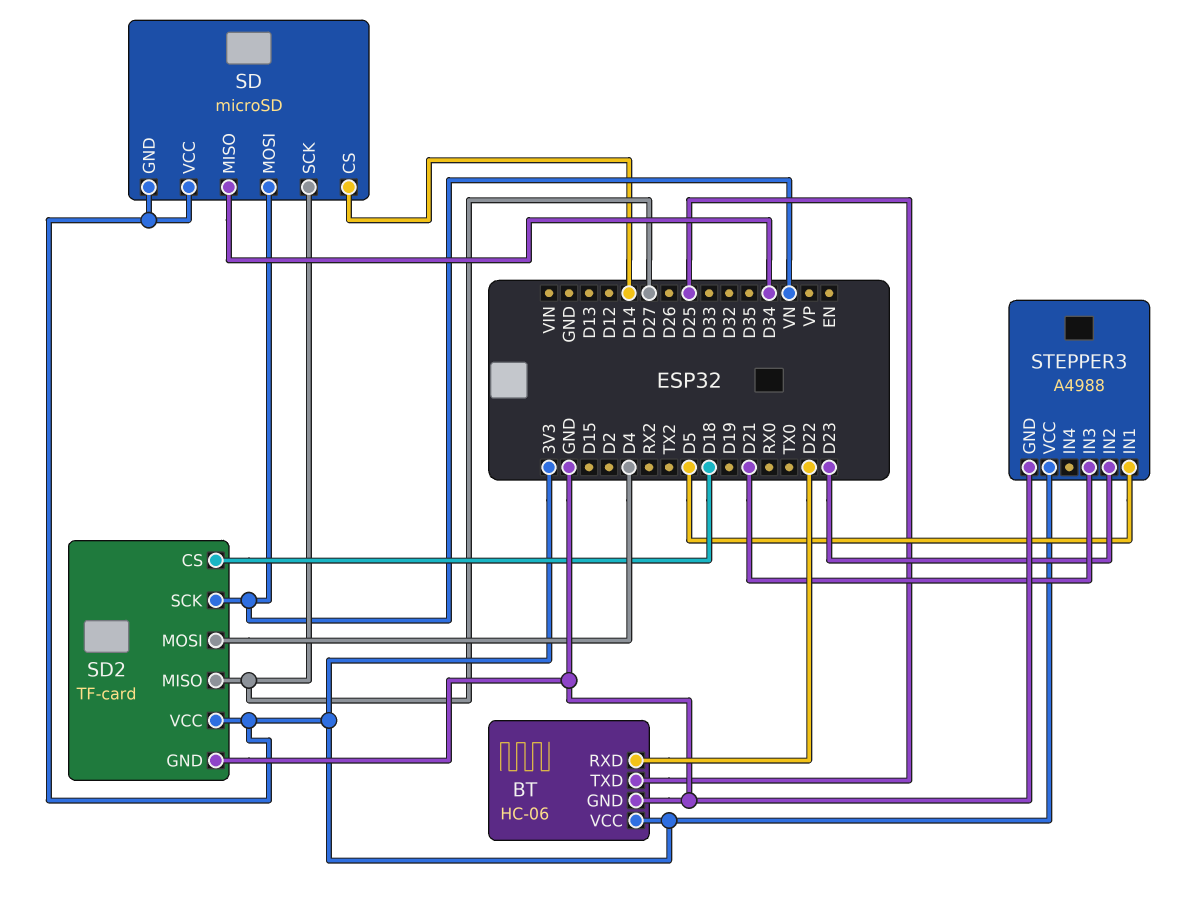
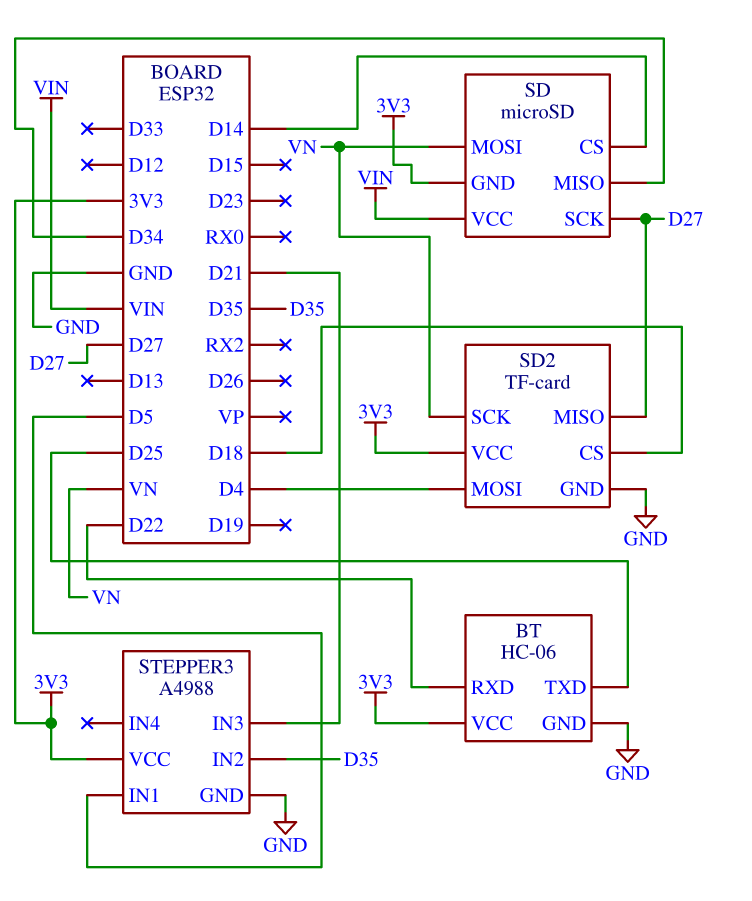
SD pin VCC: 3V3 -> VIN
STEPPER3 pin IN2: D23 -> D35

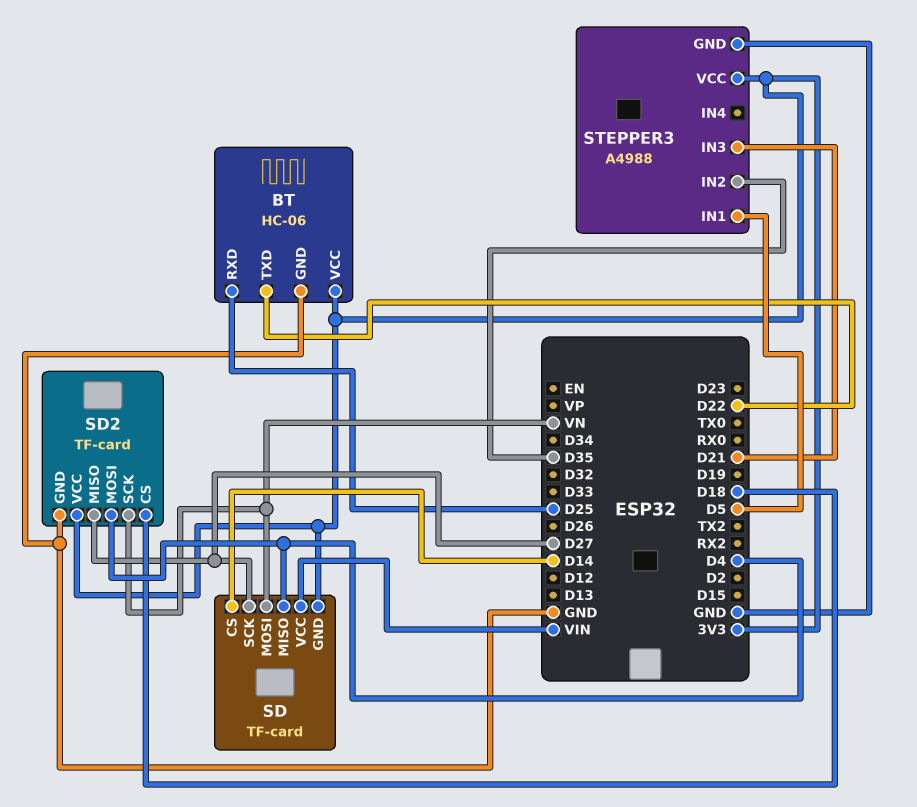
BT pin RXD: D22 -> D25
BT pin TXD: D25 -> D22
SD: microSD -> TF-card
SD pin MISO: D34 -> D4

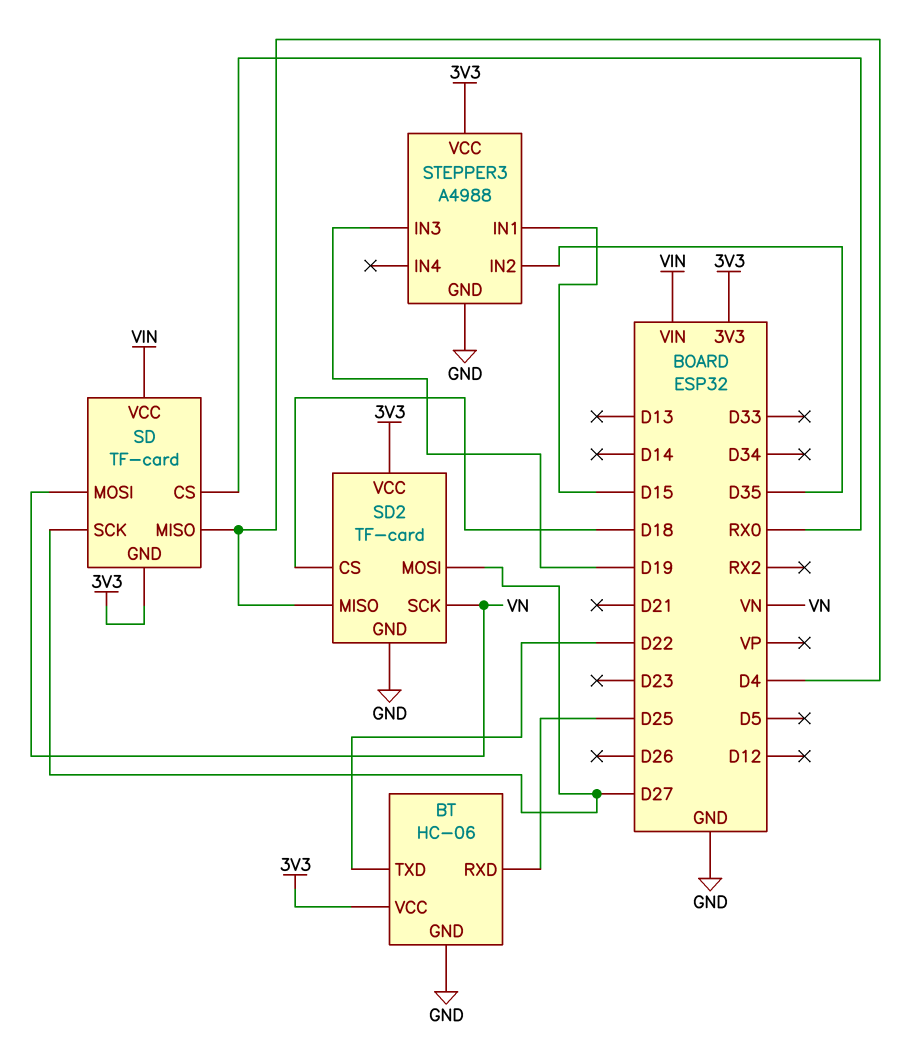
SD pin CS: D14 -> RX0
SD2 pin MISO: D27 -> D4
SD2 pin MOSI: D4 -> D27
STEPPER3 pin IN1: D5 -> D15
STEPPER3 pin IN3: D21 -> D19

